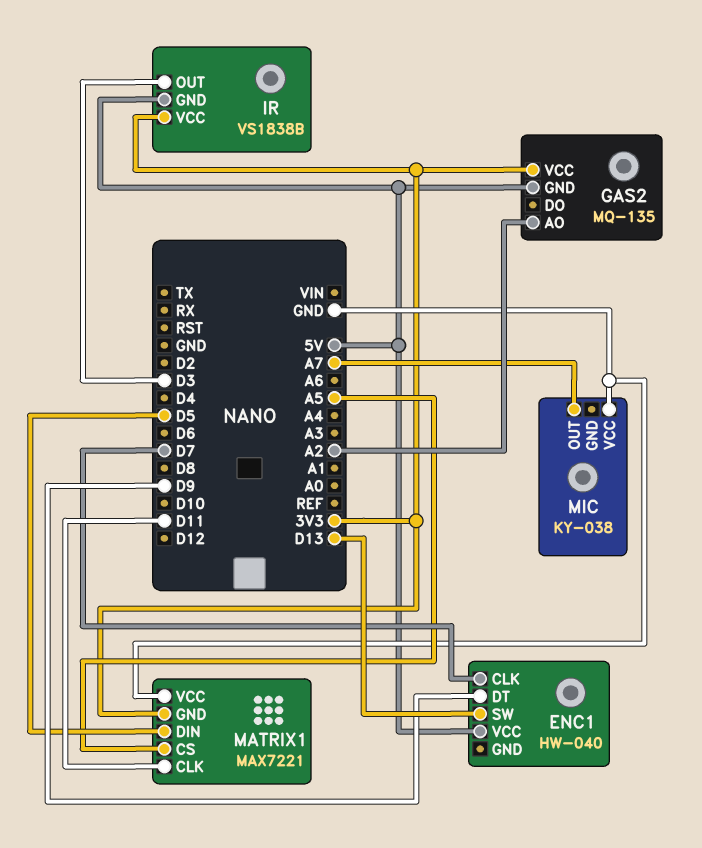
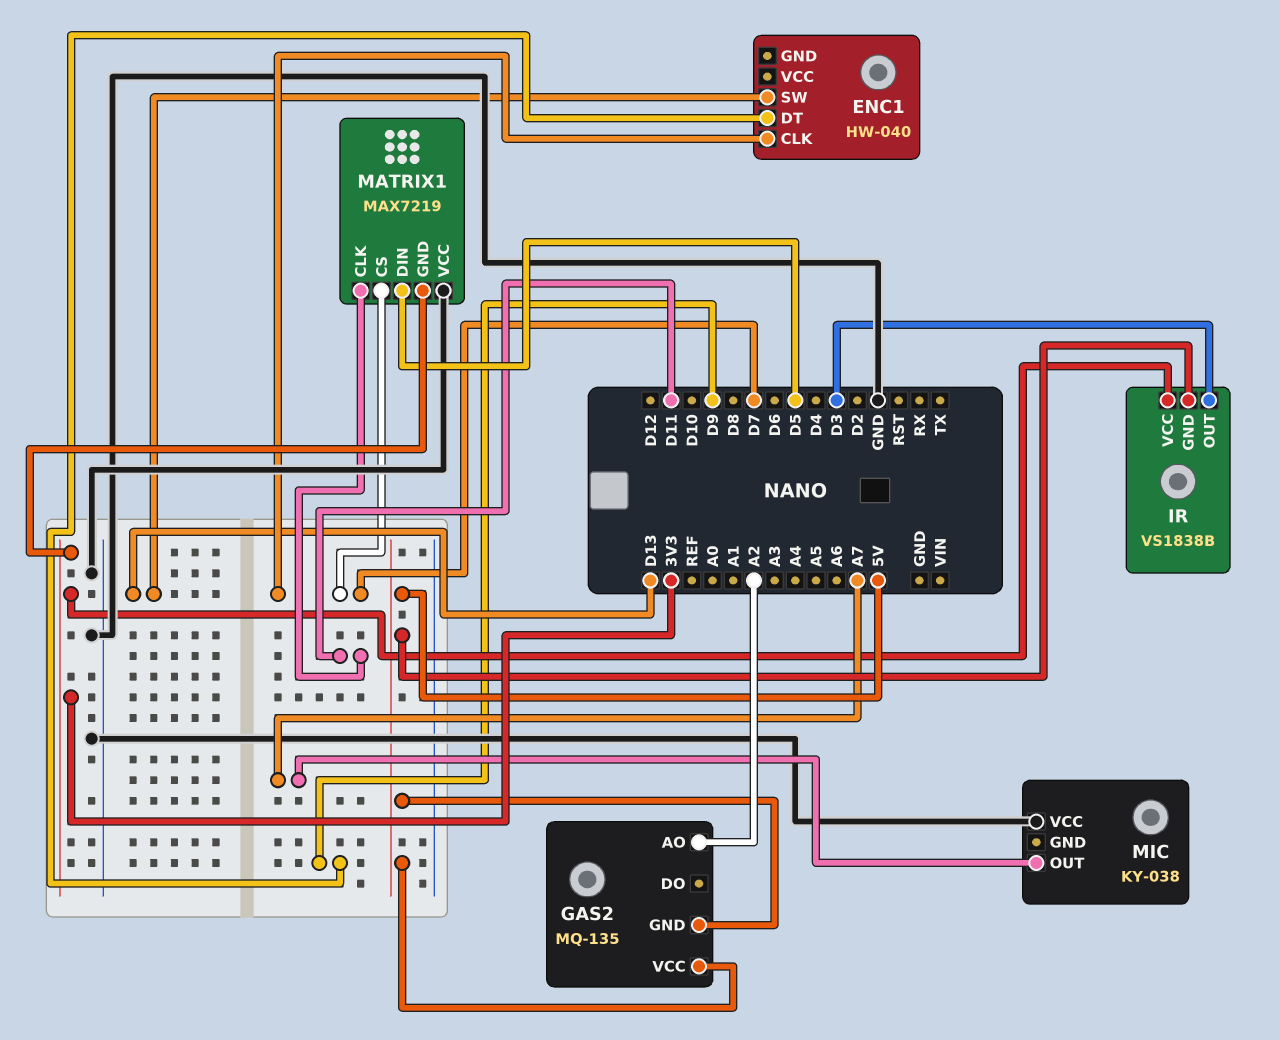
ENC1 pin VCC: 5V -> none
GAS2 pin VCC: 3V3 -> 5V
MATRIX1: MAX7221 -> MAX7219
MATRIX1 pin CS: A5 -> D7

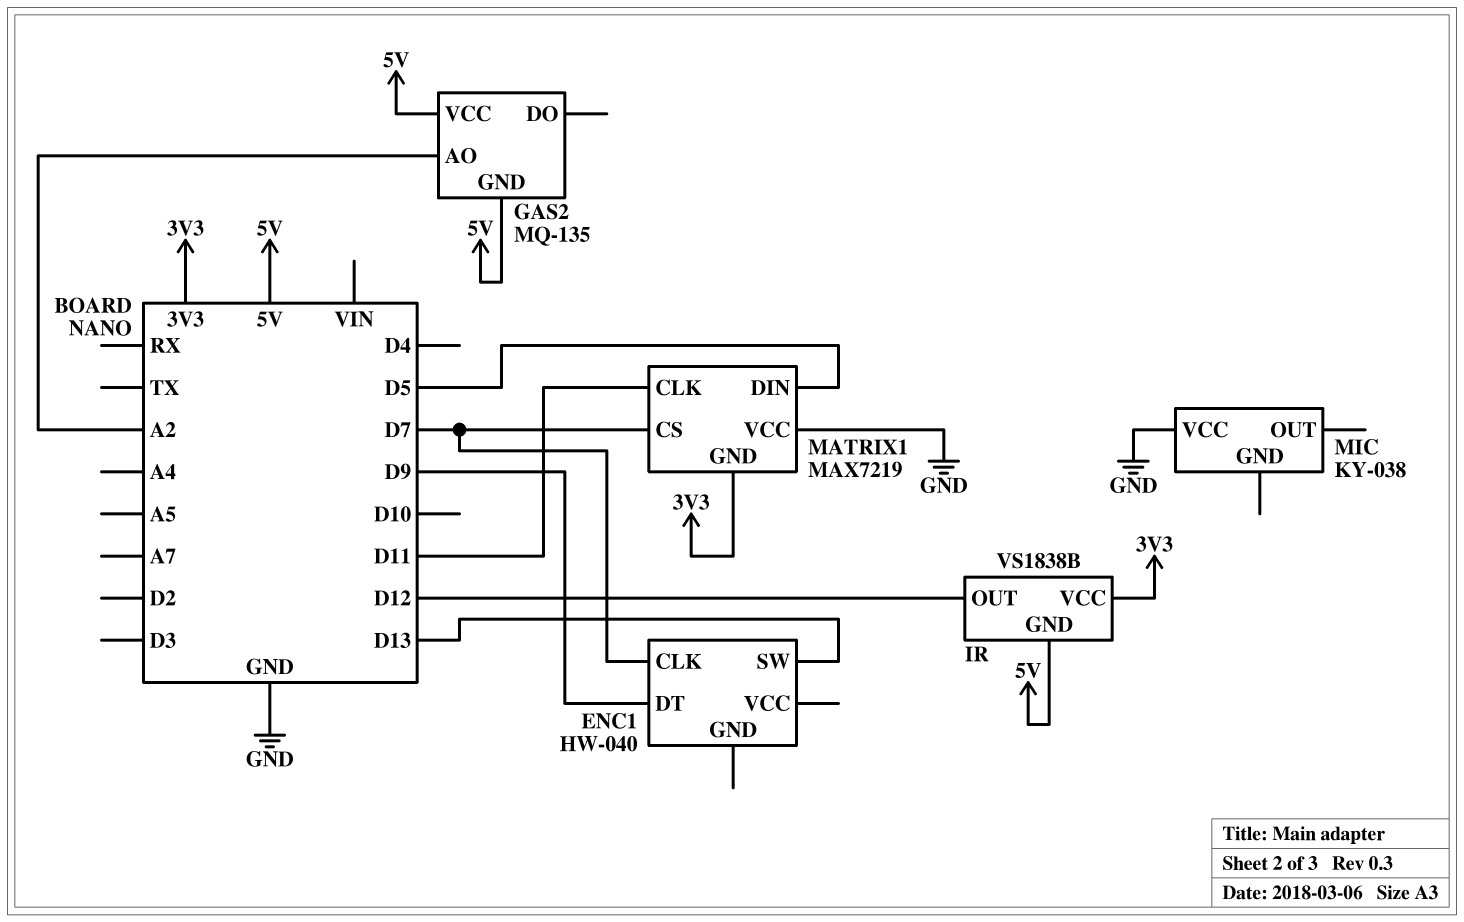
IR pin OUT: D3 -> D12
MIC pin OUT: A7 -> none

